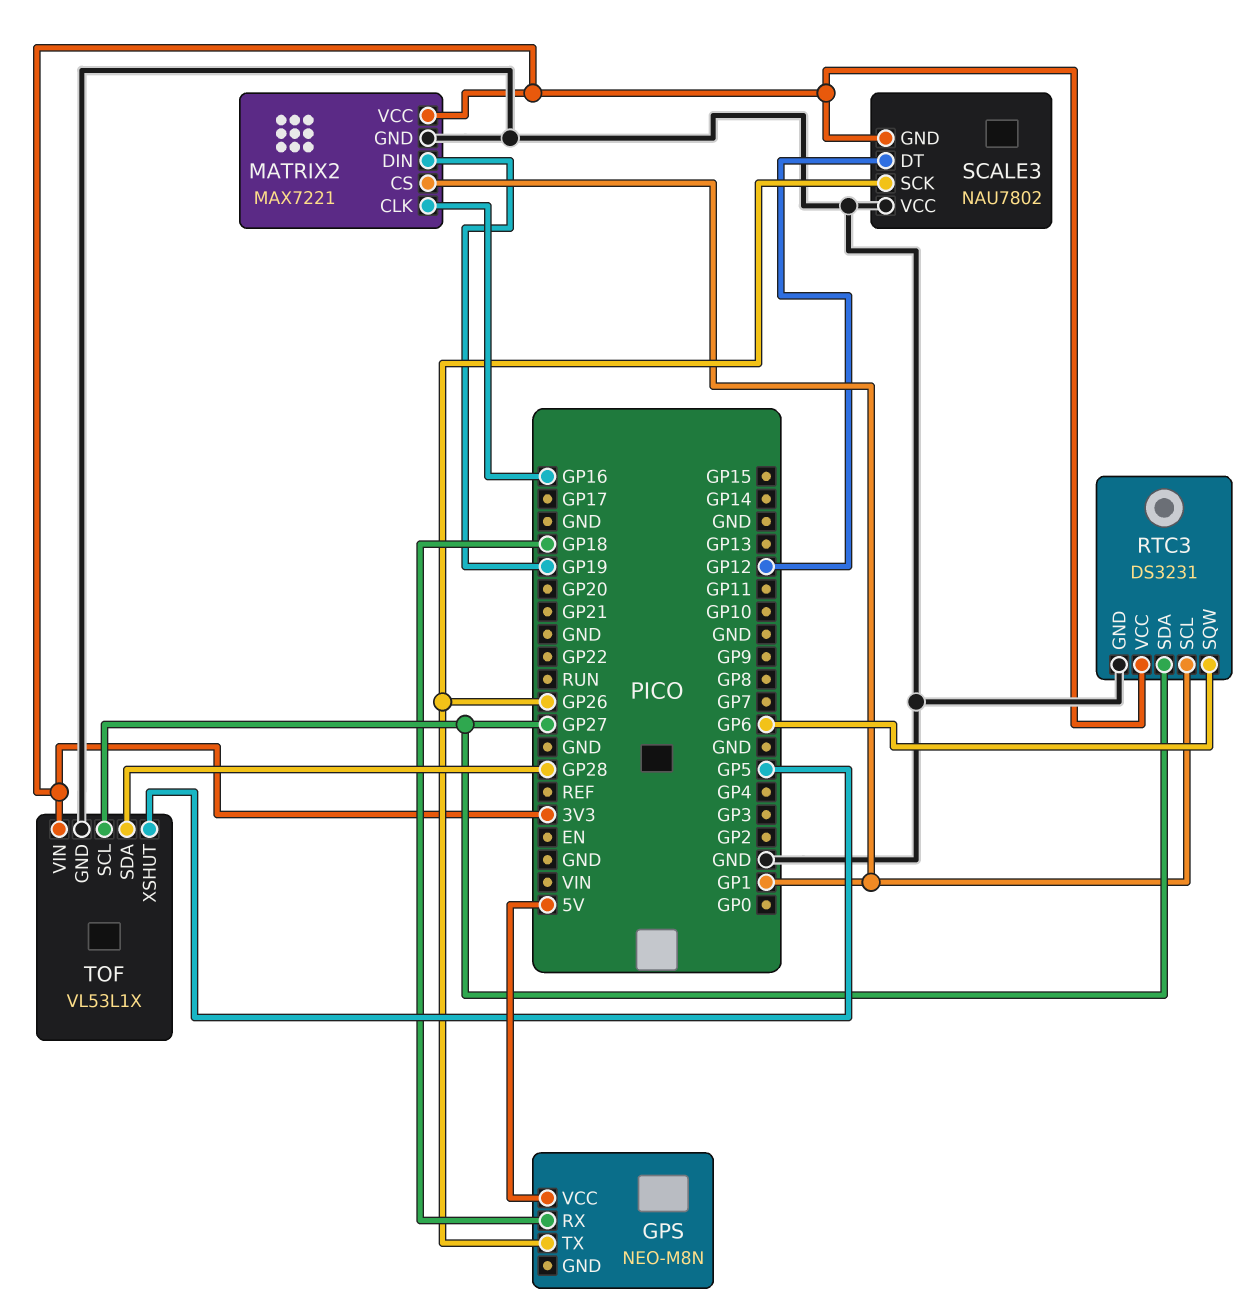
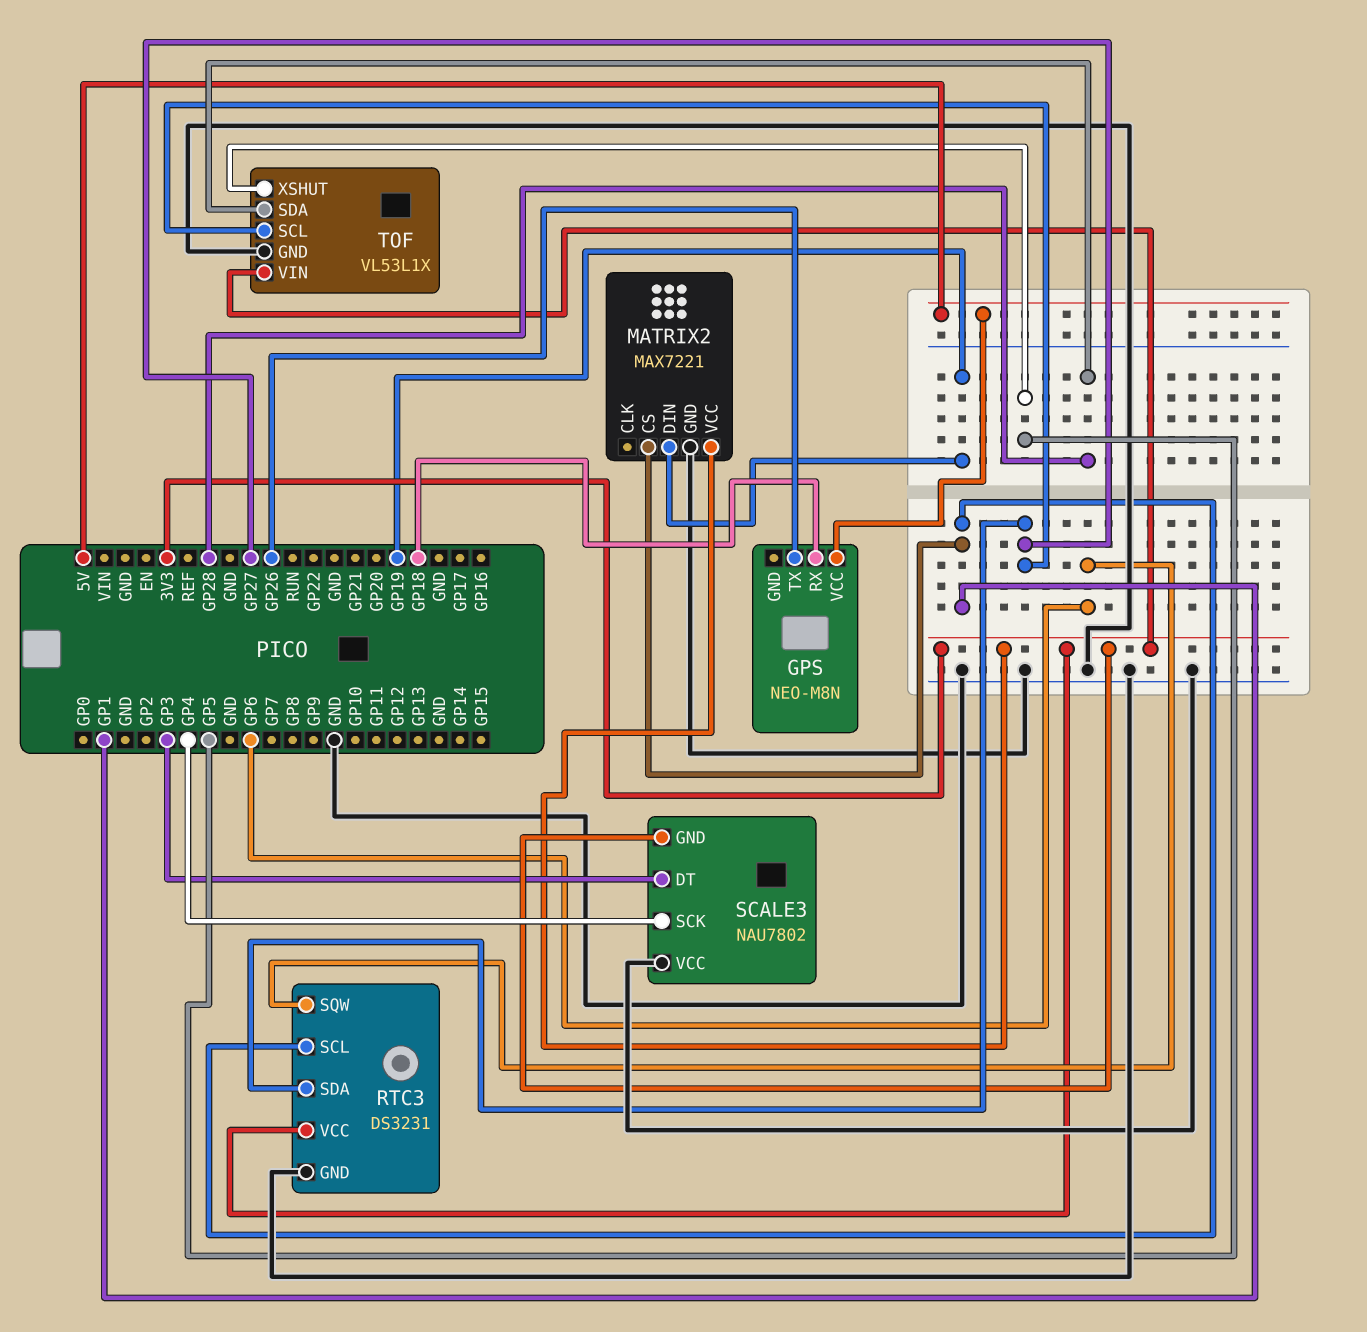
MATRIX2 pin CLK: GP16 -> none
SCALE3 pin DT: GP12 -> GP3
SCALE3 pin SCK: GP26 -> GP4

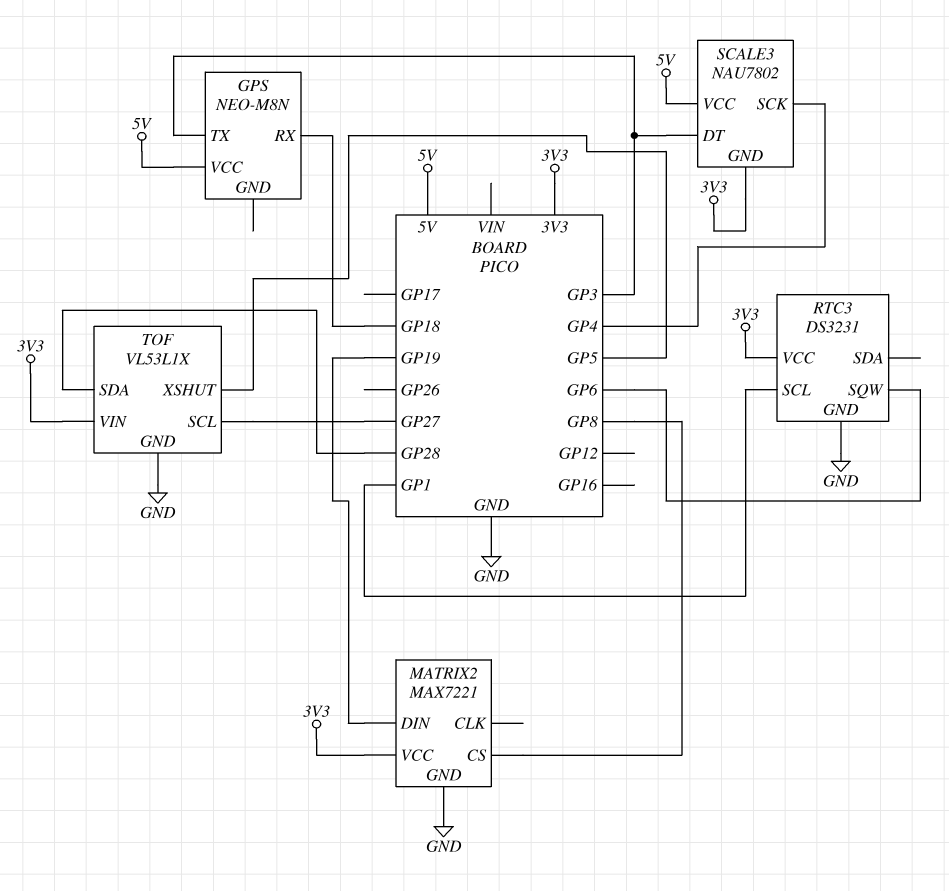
GPS pin TX: GP26 -> GP3
MATRIX2 pin CS: GP1 -> GP8
RTC3 pin SDA: GP27 -> none
SCALE3 pin VCC: GND -> 5V

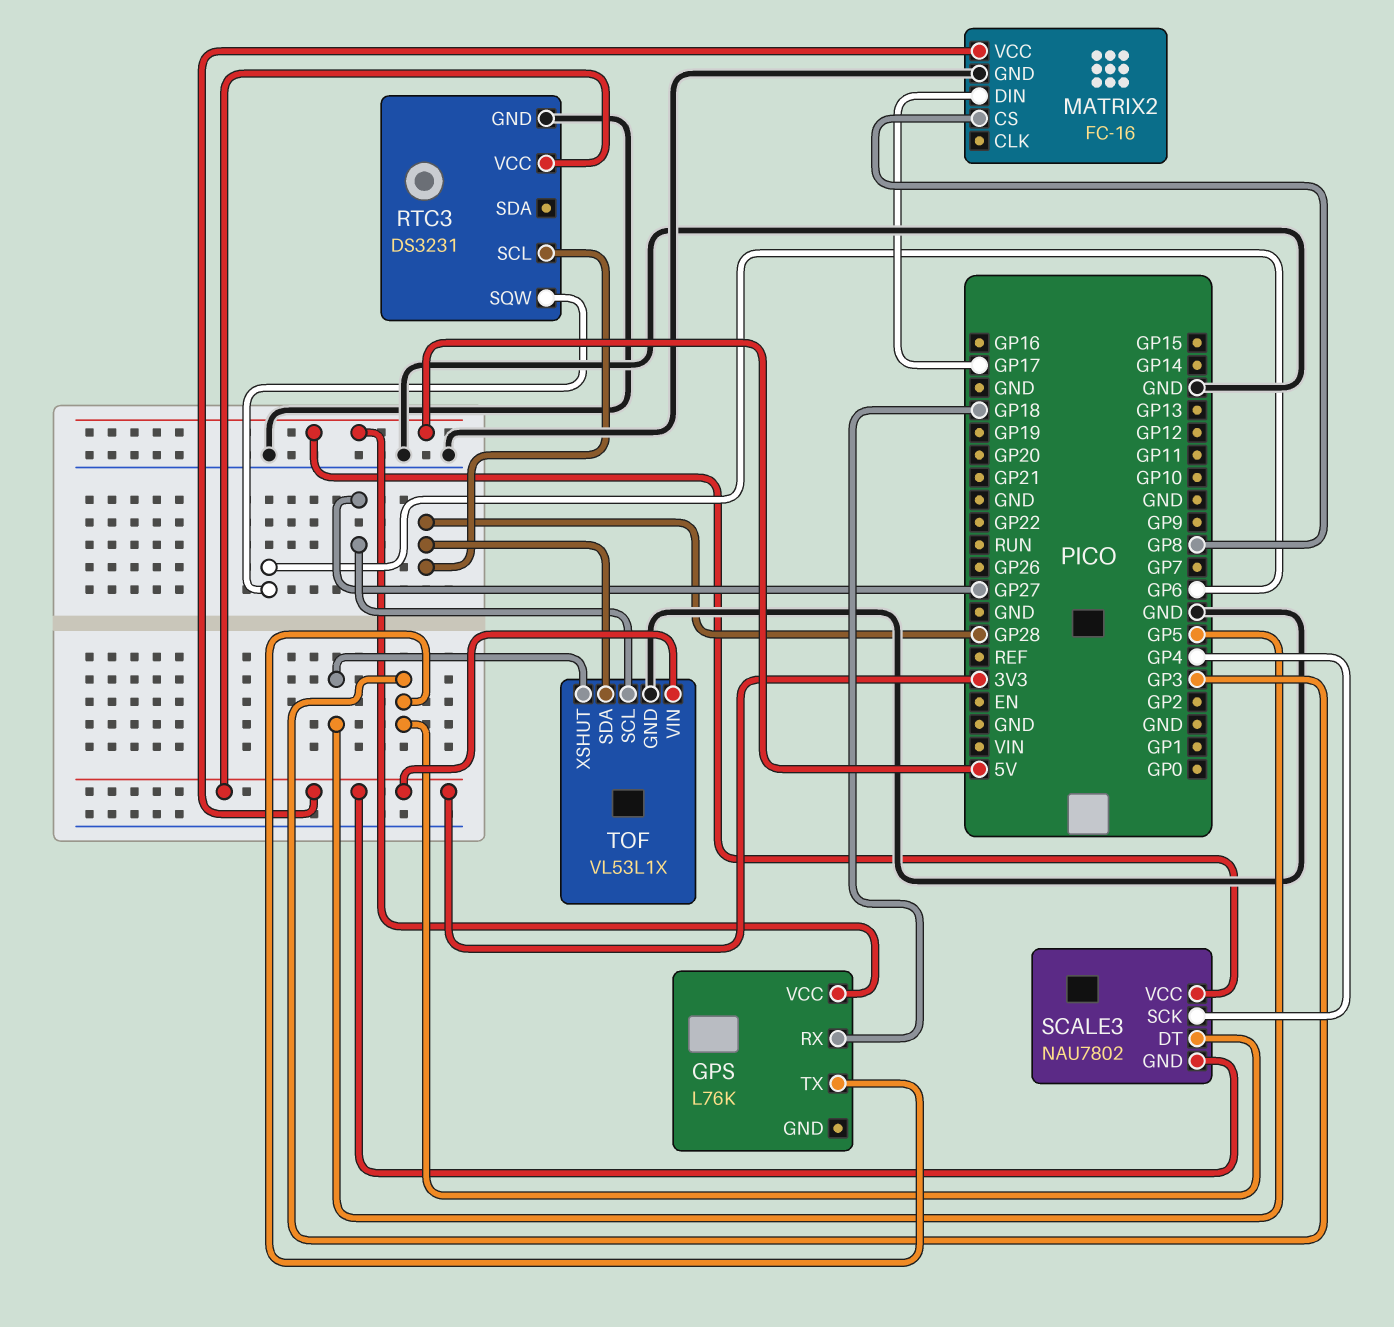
GPS: NEO-M8N -> L76K
MATRIX2: MAX7221 -> FC-16
MATRIX2 pin DIN: GP19 -> GP17
RTC3 pin SCL: GP1 -> GP28

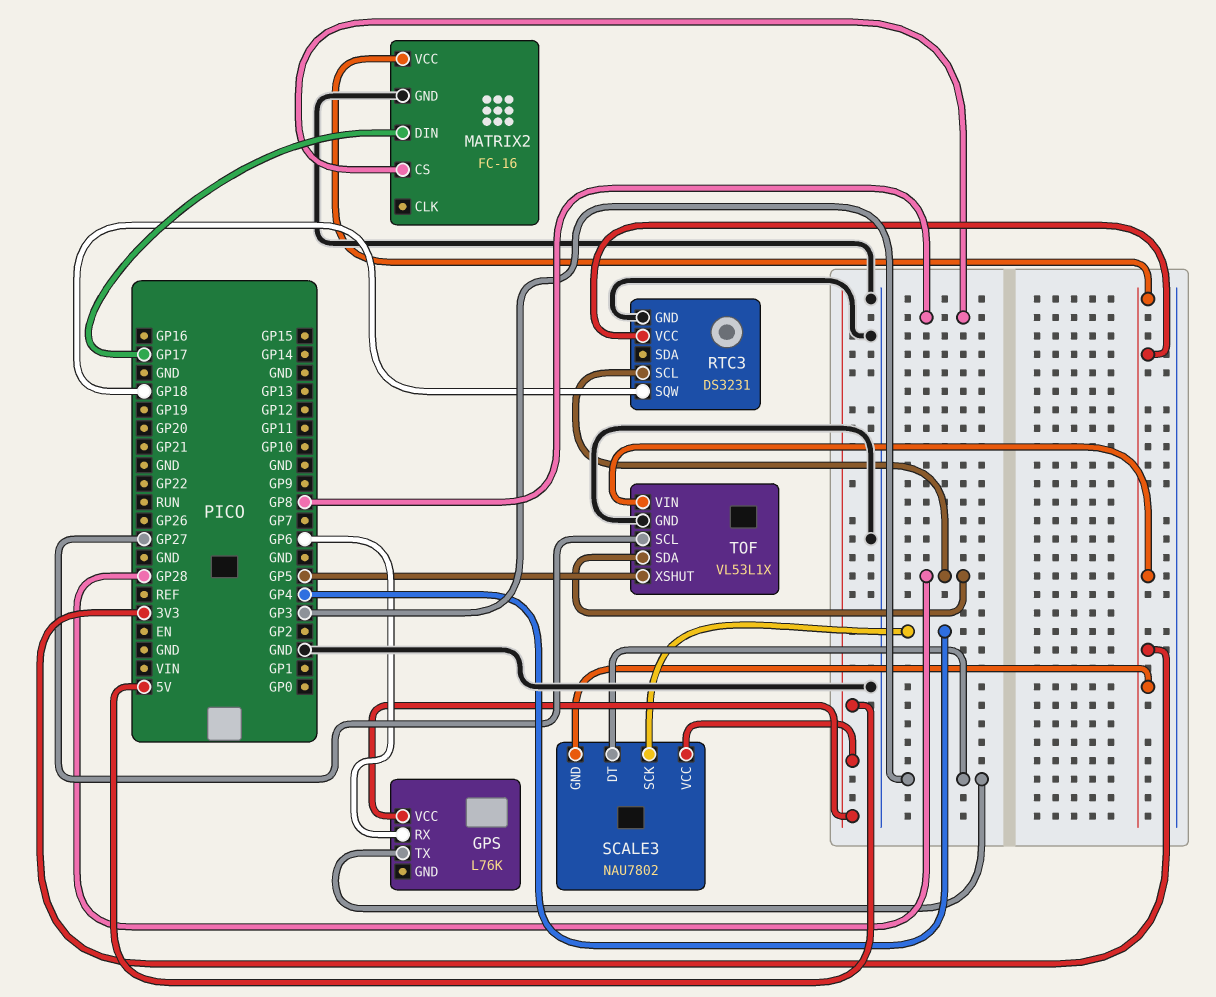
GPS pin RX: GP18 -> GP6
RTC3 pin SQW: GP6 -> GP18

